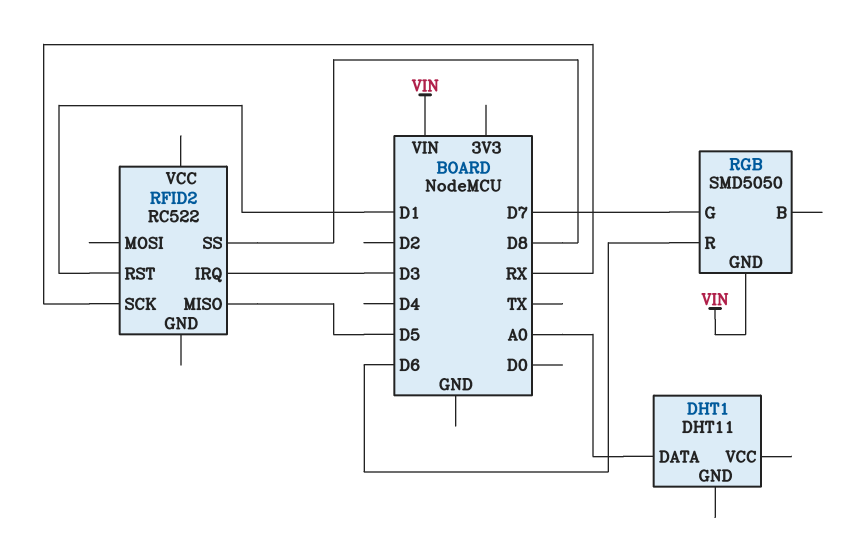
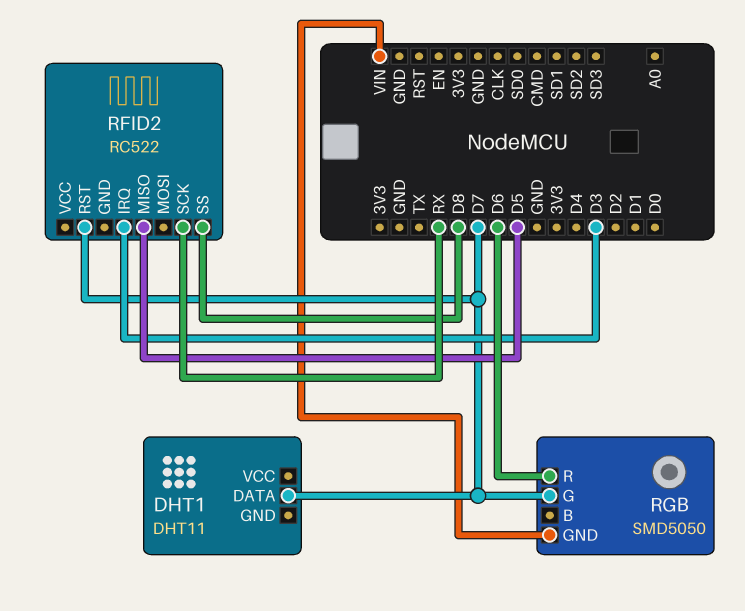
DHT1 pin DATA: A0 -> D7
RFID2 pin RST: D1 -> D7

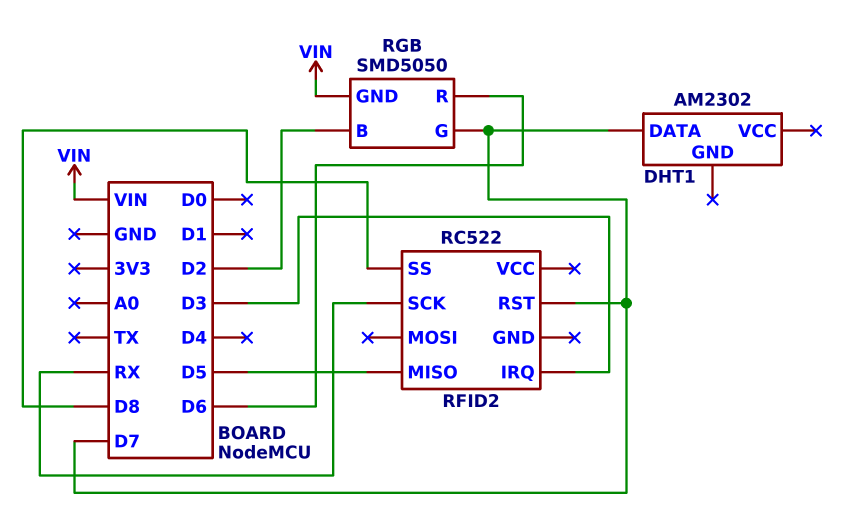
DHT1: DHT11 -> AM2302
RGB pin B: none -> D2

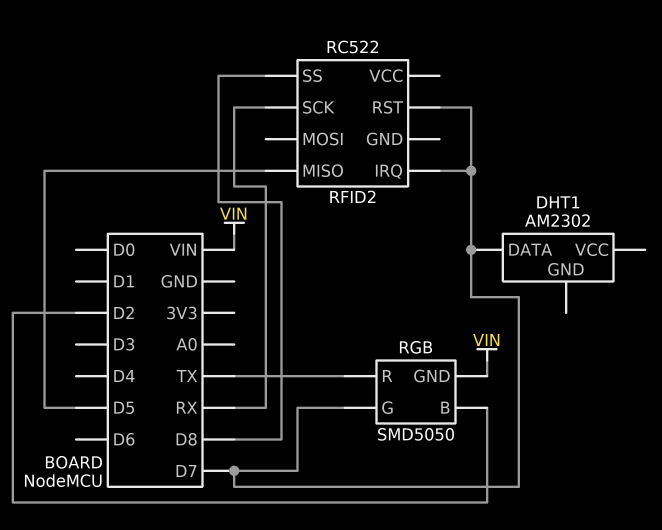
RFID2 pin IRQ: D3 -> D7
RGB pin R: D6 -> TX

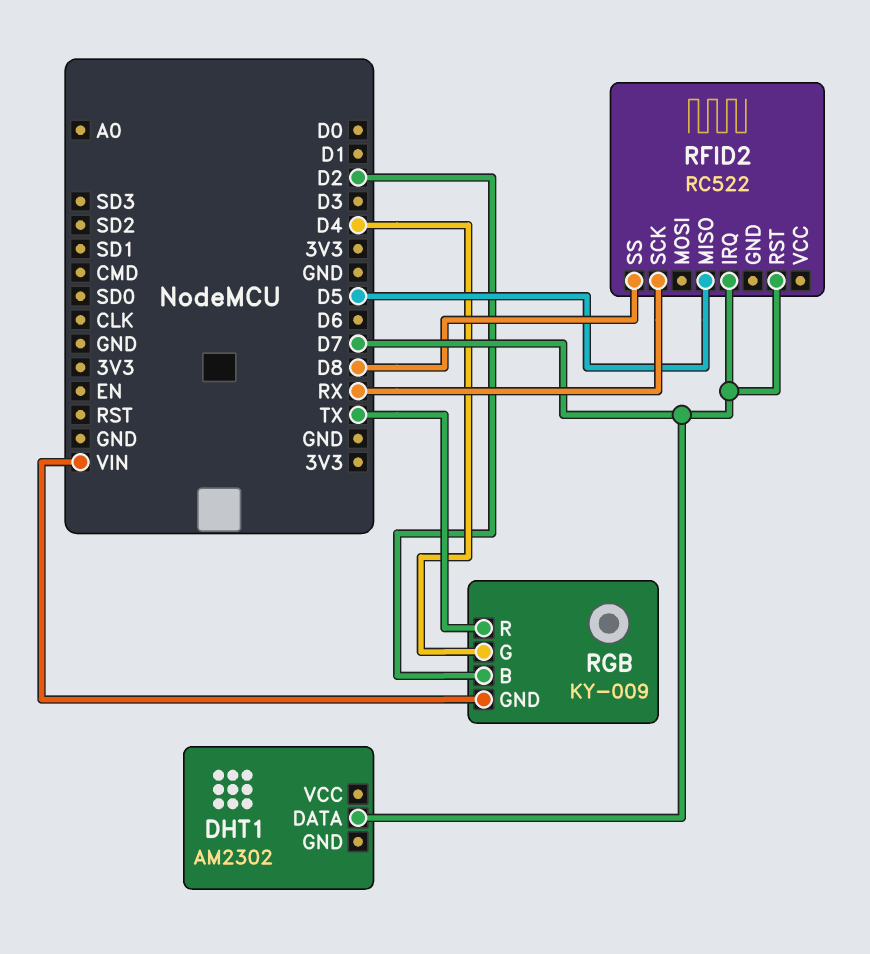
RGB: SMD5050 -> KY-009
RGB pin G: D7 -> D4

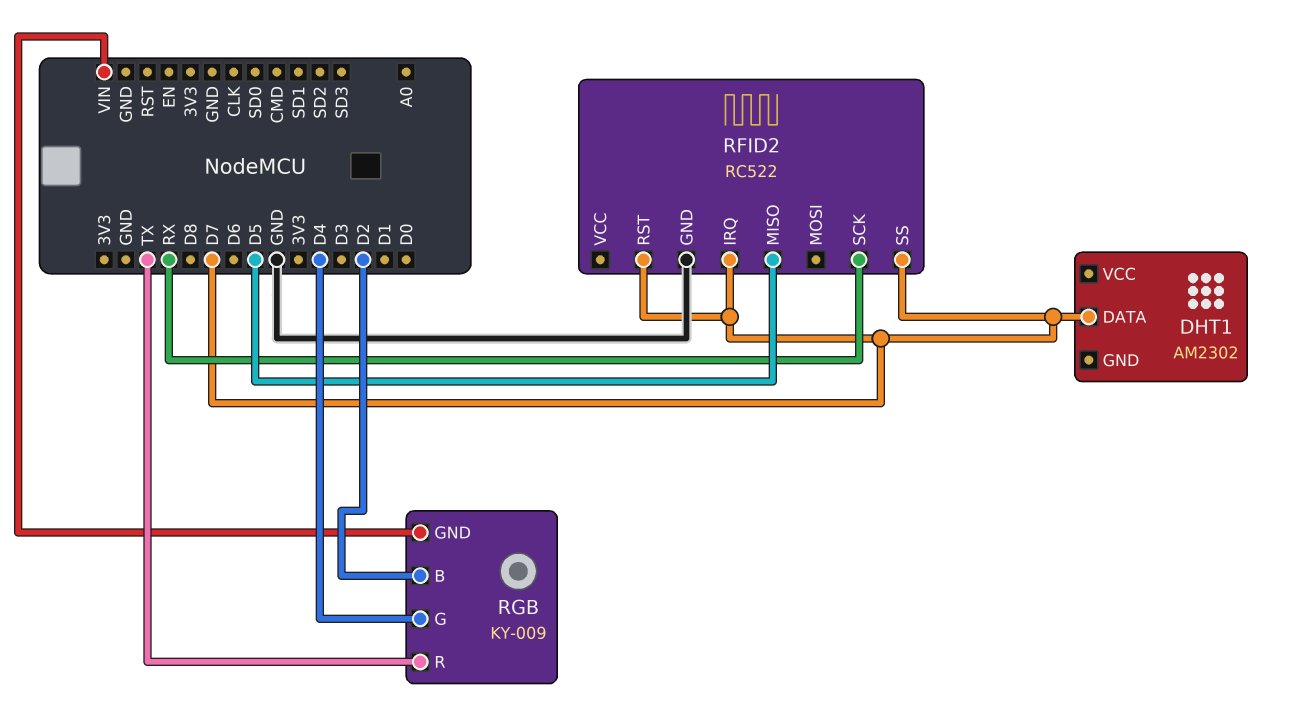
RFID2 pin GND: none -> GND
RFID2 pin SS: D8 -> D7

